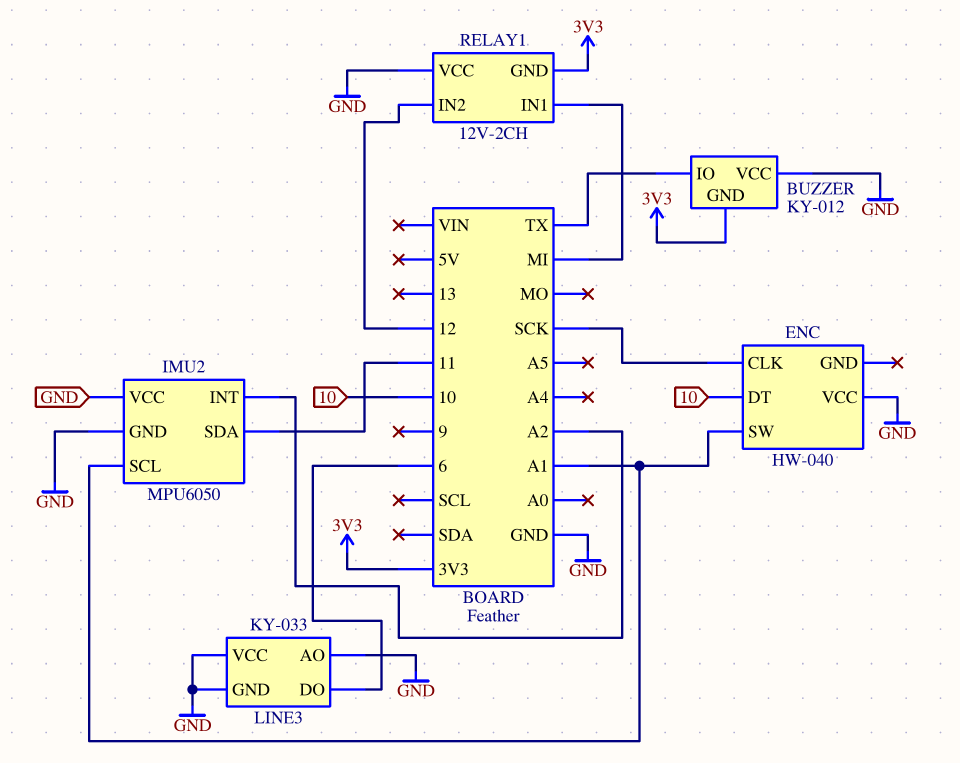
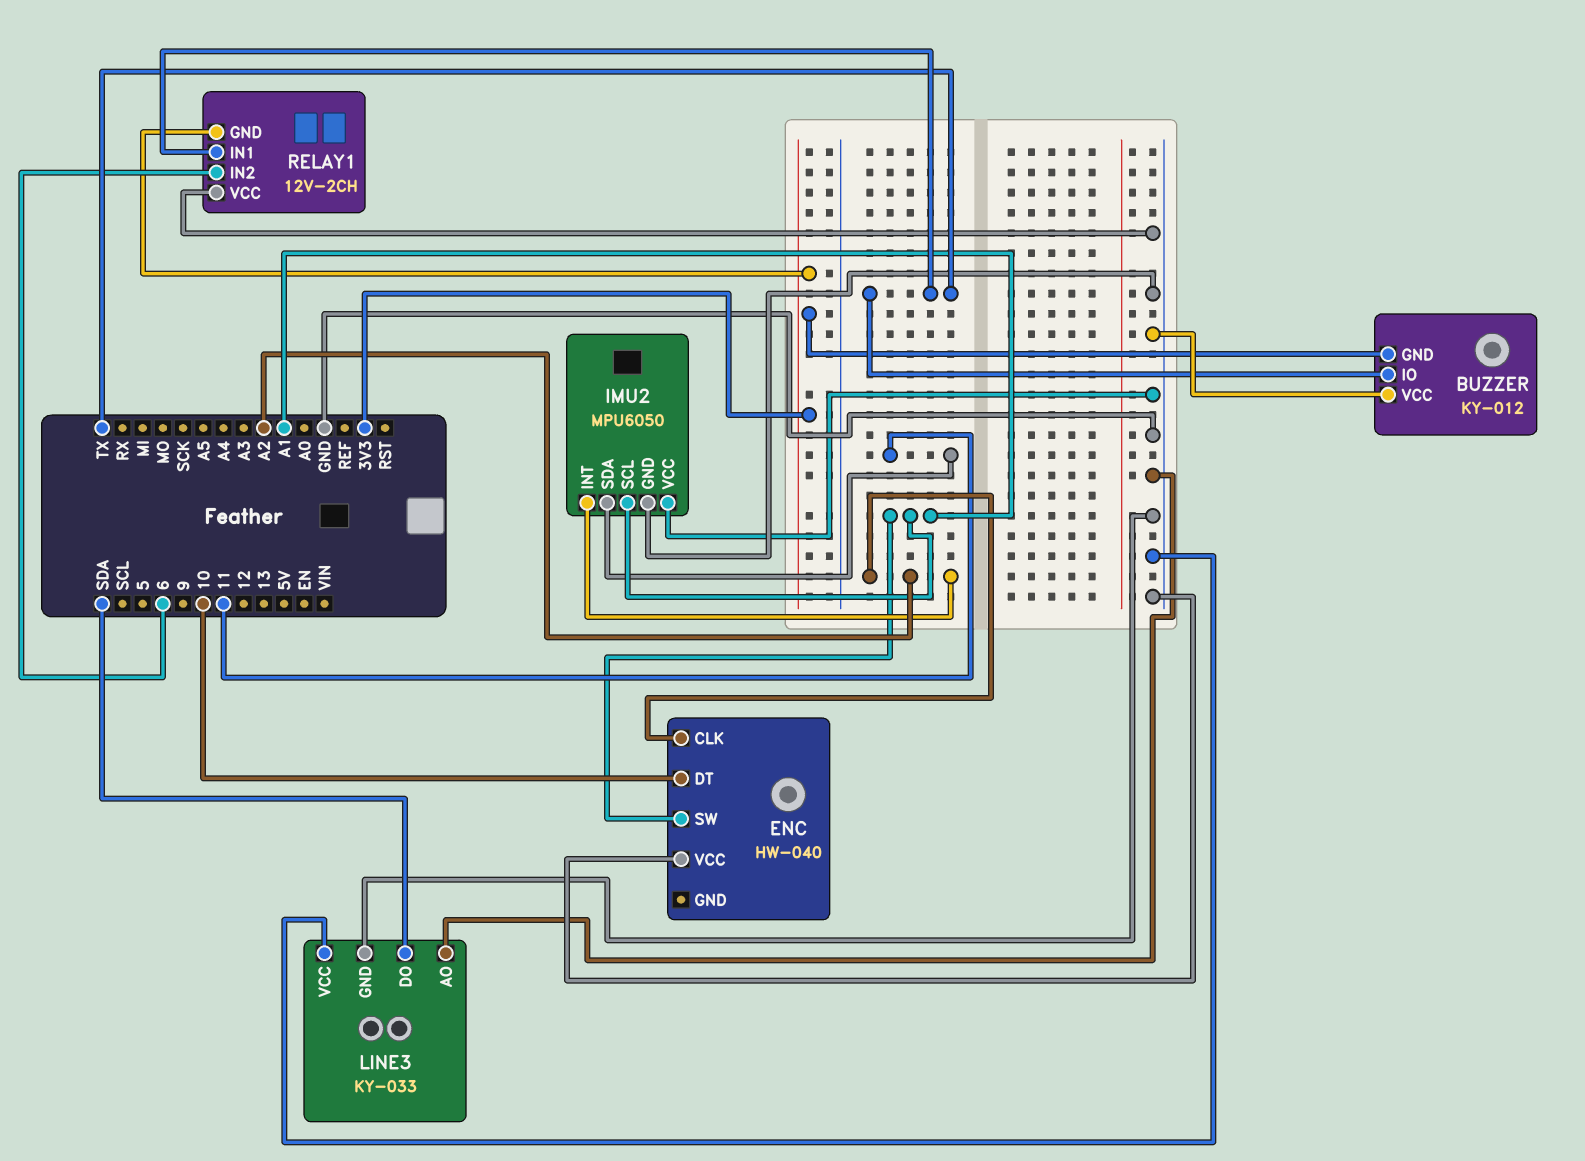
ENC pin CLK: SCK -> A2
LINE3 pin DO: 6 -> SDA
RELAY1 pin IN1: MI -> TX
RELAY1 pin IN2: 12 -> 6

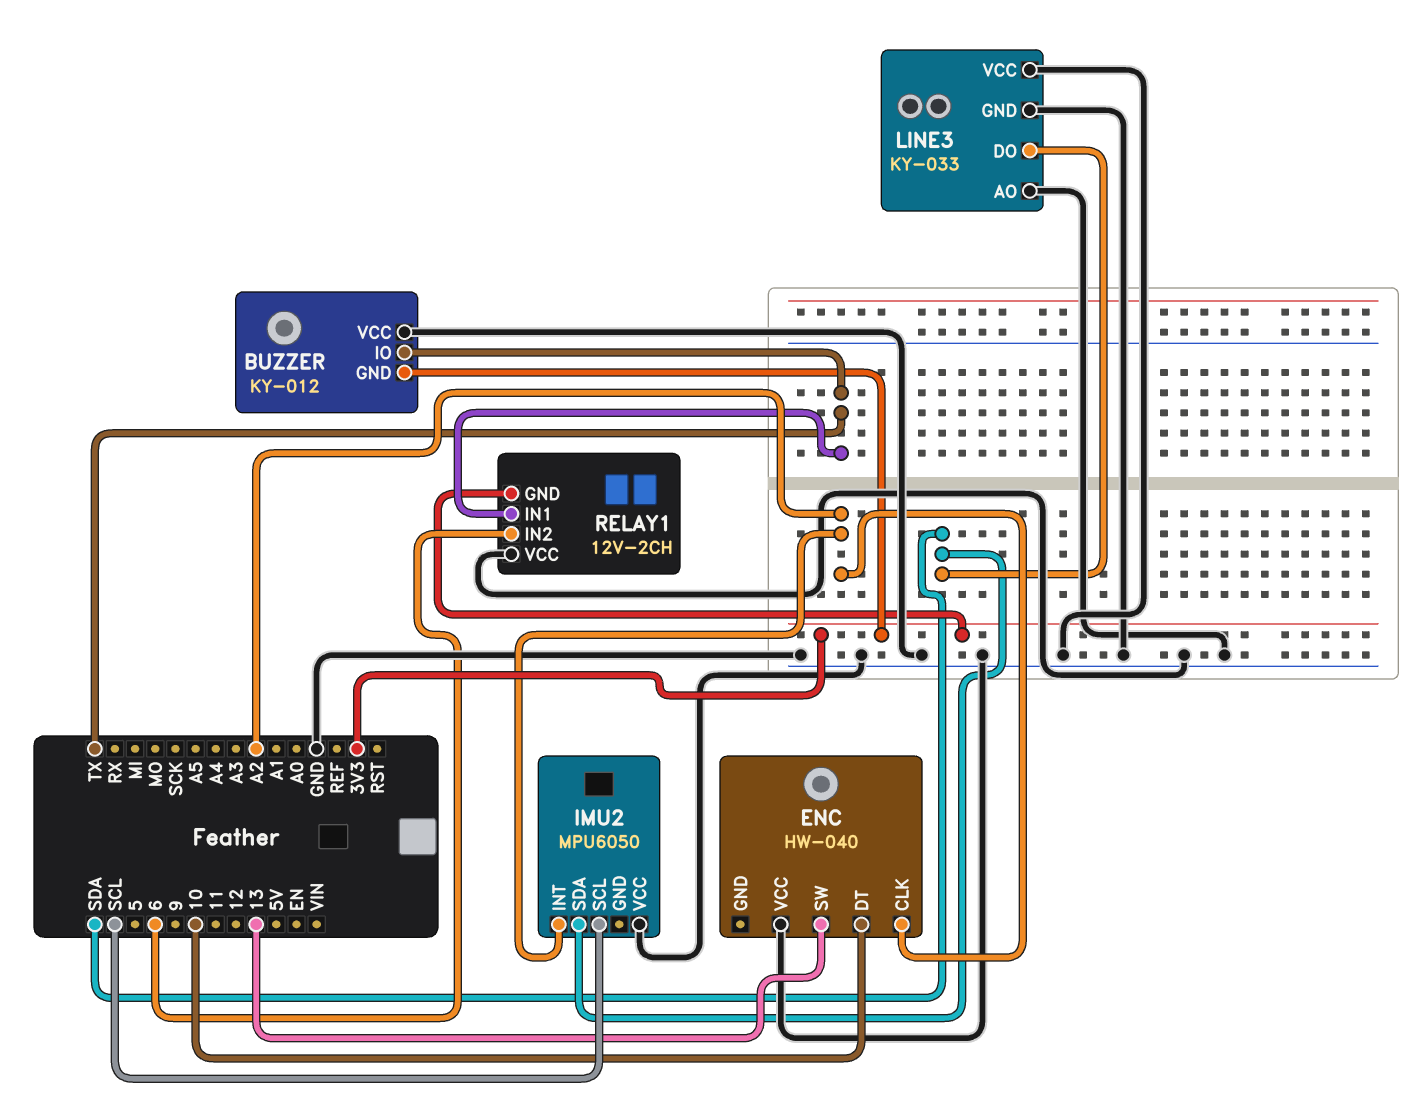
ENC pin SW: A1 -> 13
IMU2 pin GND: GND -> none
IMU2 pin SCL: A1 -> SCL
IMU2 pin SDA: 11 -> SDA

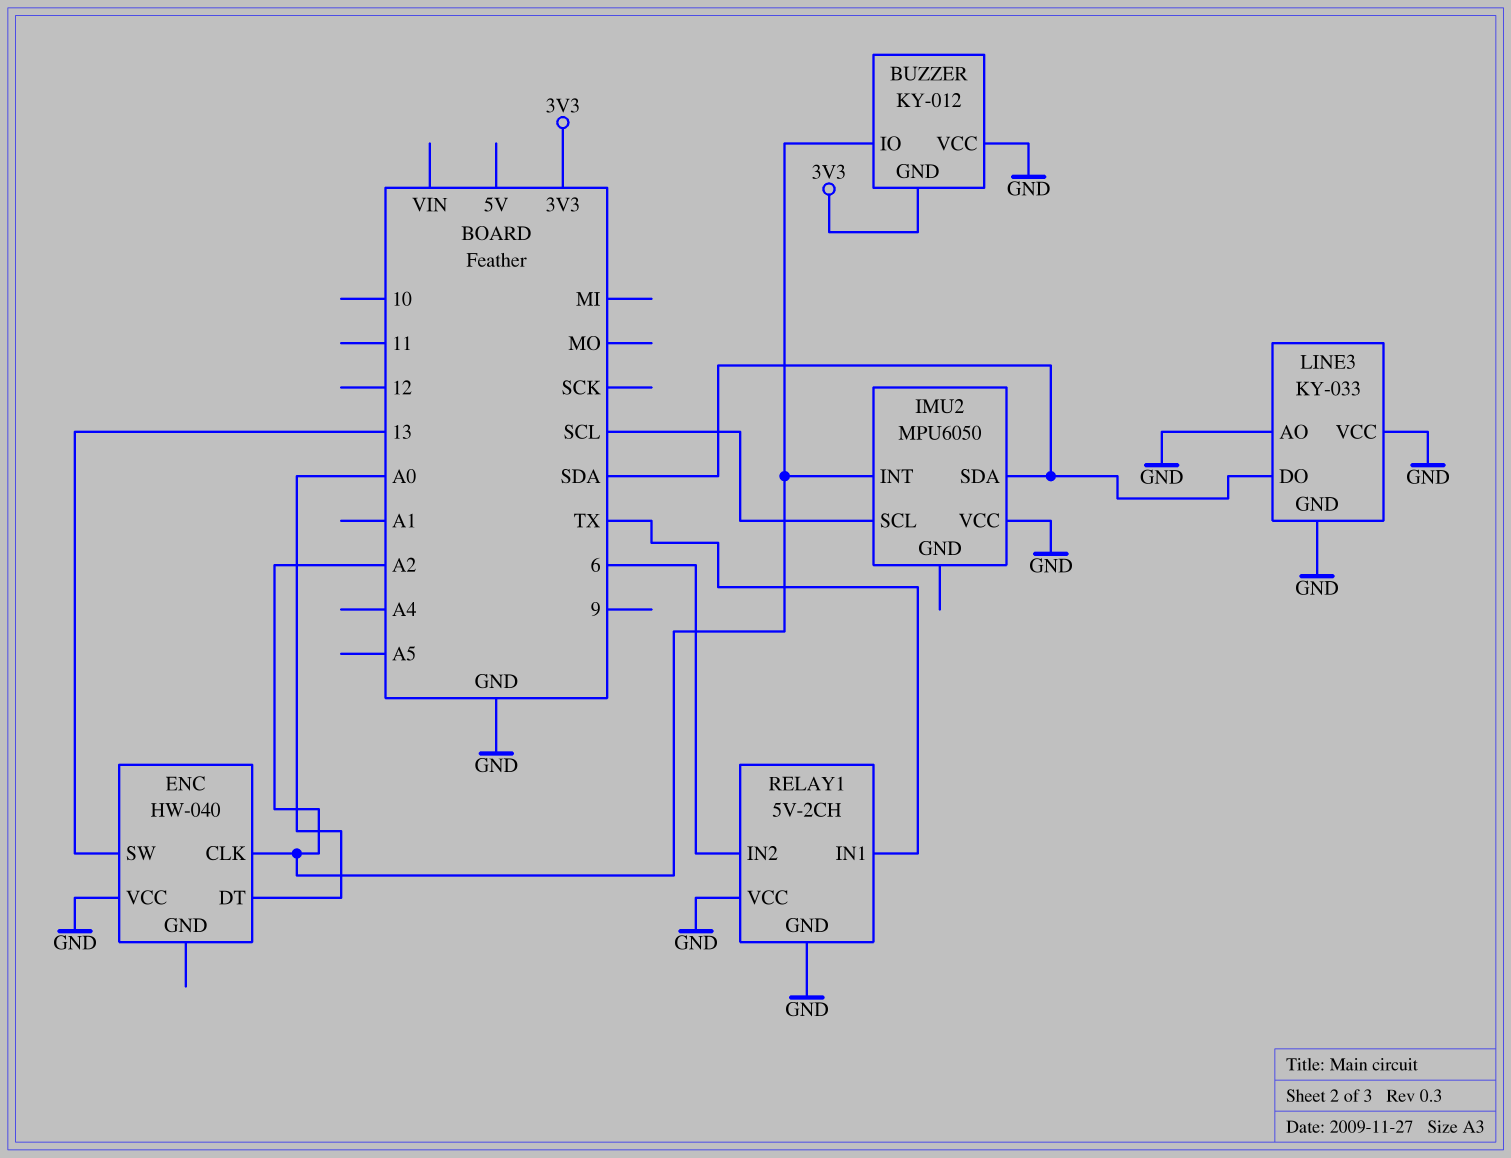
BUZZER pin IO: TX -> A2
ENC pin DT: 10 -> A0
RELAY1: 12V-2CH -> 5V-2CH
RELAY1 pin GND: 3V3 -> GND

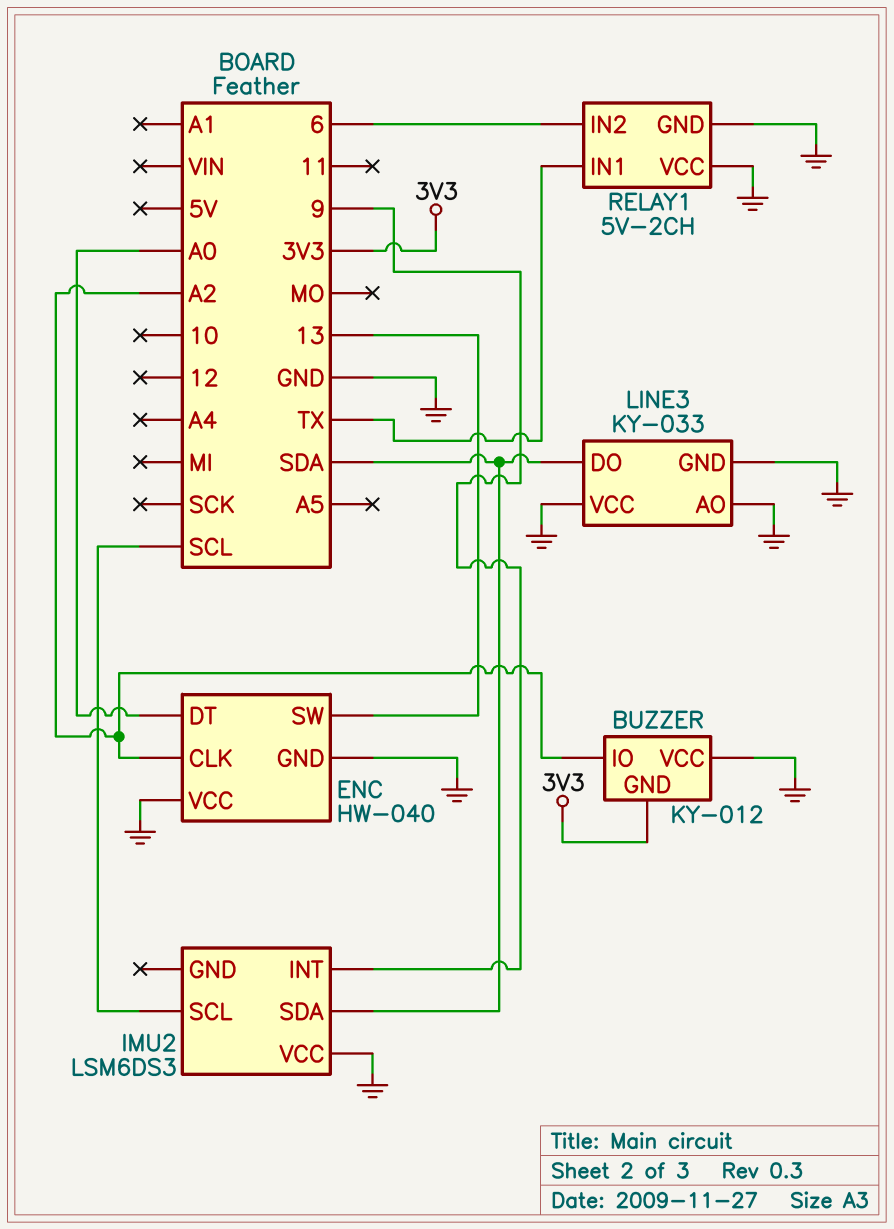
ENC pin GND: none -> GND
IMU2: MPU6050 -> LSM6DS3
IMU2 pin INT: A2 -> 9

